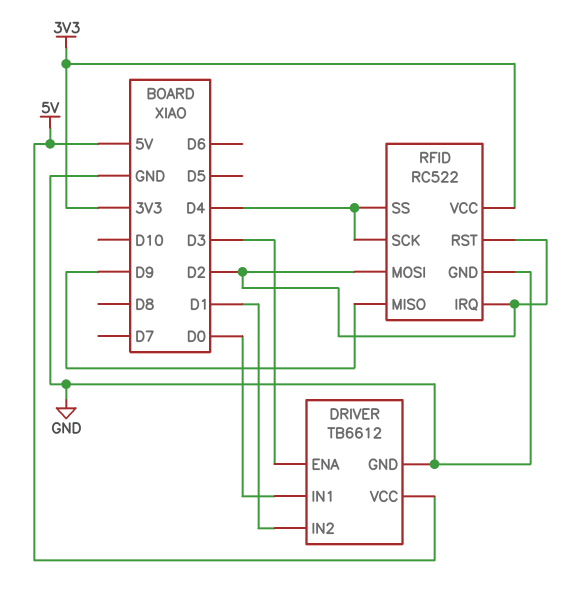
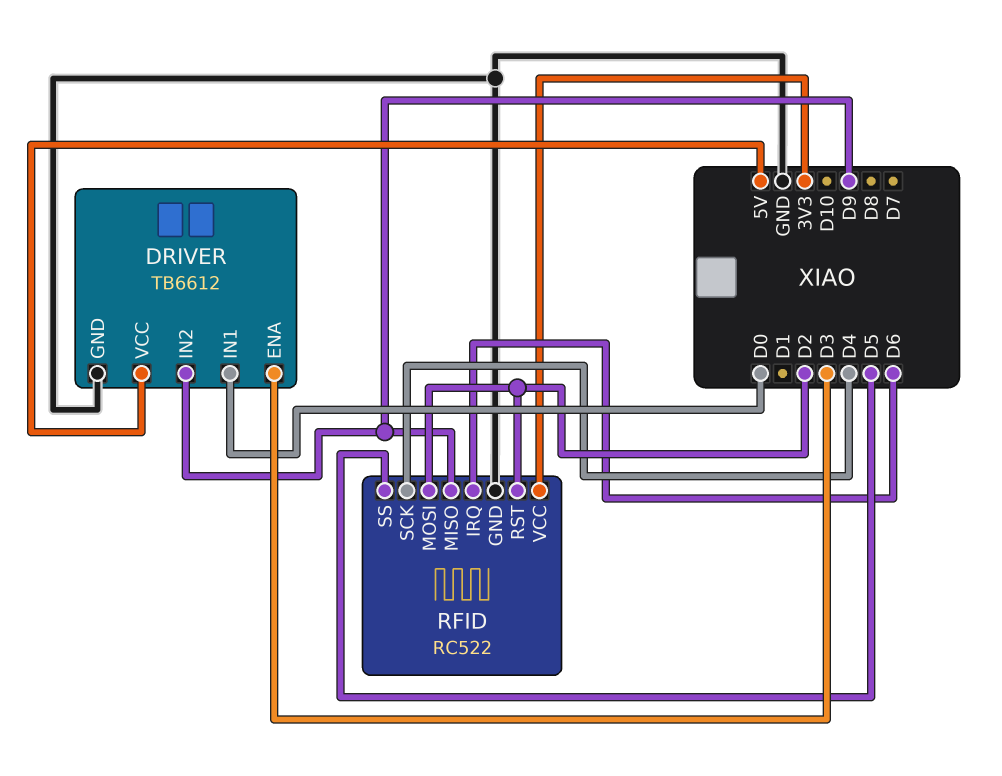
DRIVER pin IN2: D1 -> D9
RFID pin IRQ: D2 -> D6
RFID pin SS: D4 -> D5

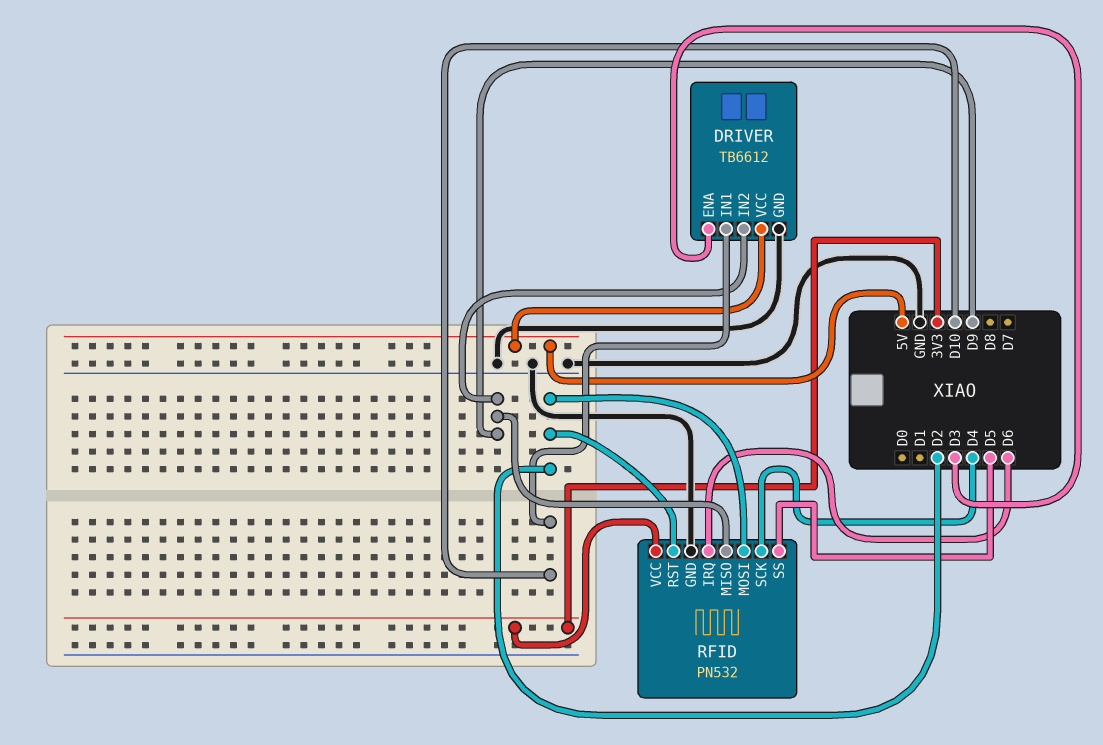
DRIVER pin IN1: D0 -> D10
RFID: RC522 -> PN532

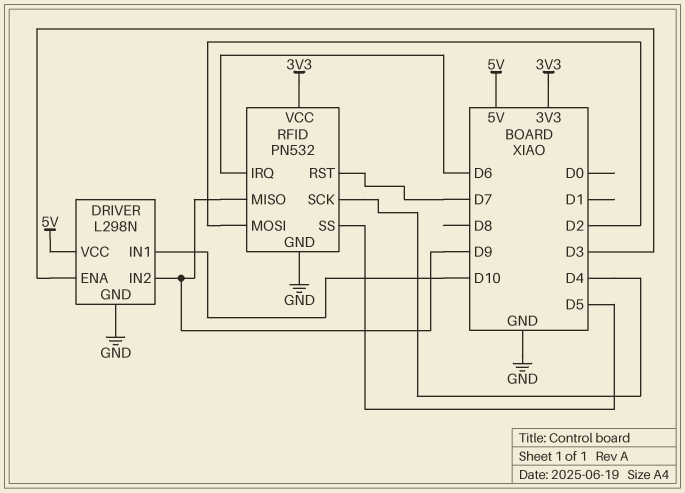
DRIVER: TB6612 -> L298N
RFID pin RST: D2 -> D7

